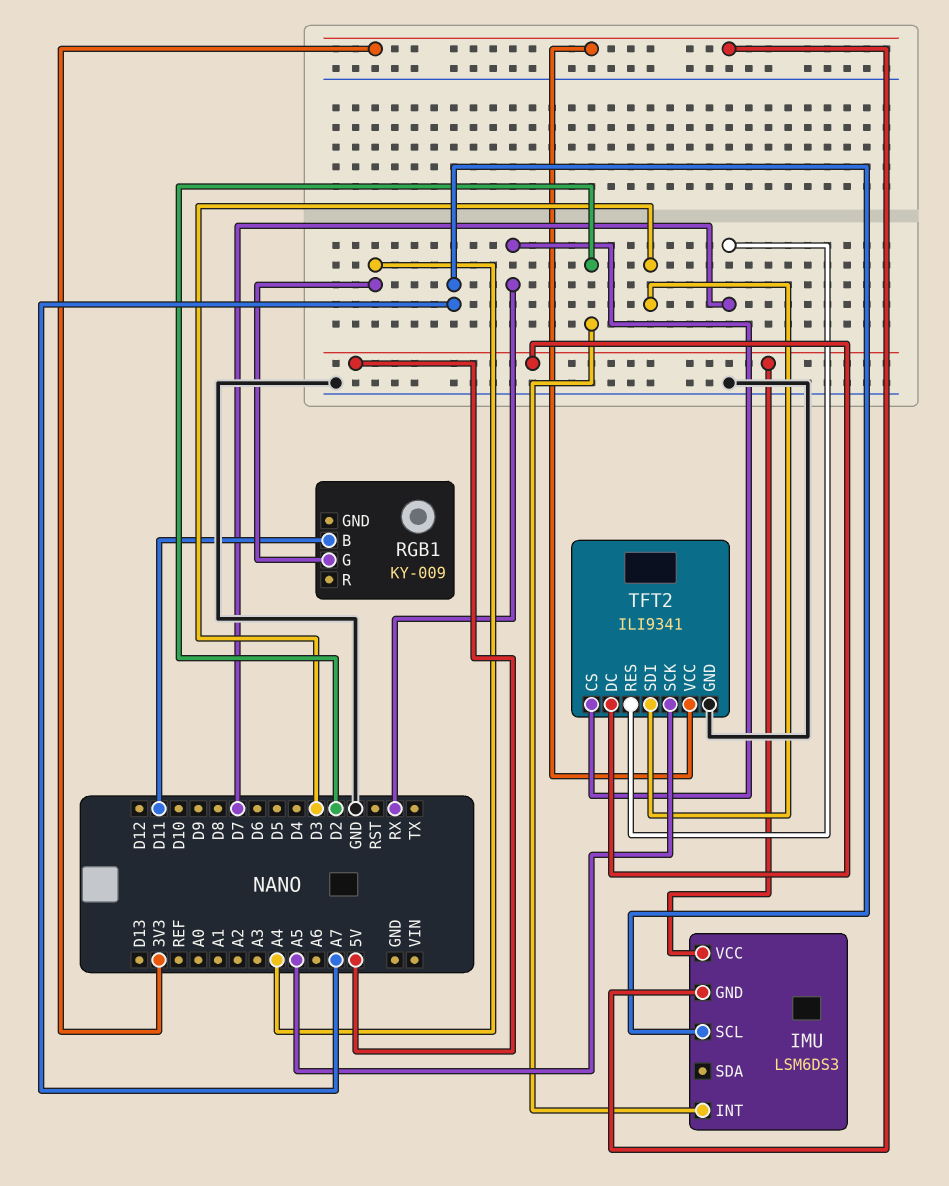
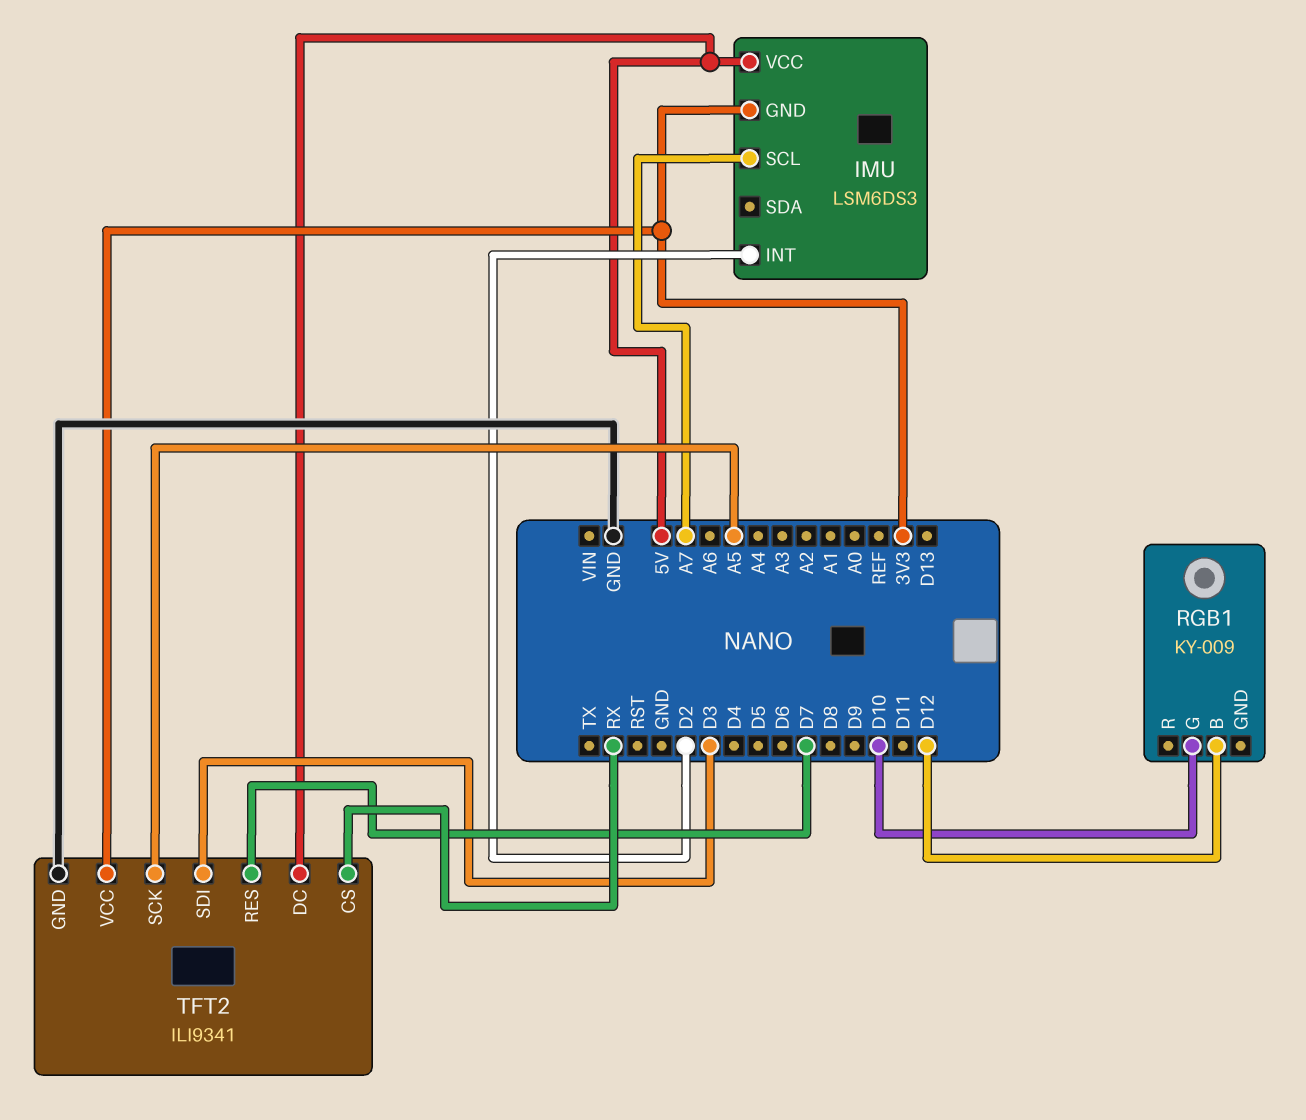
RGB1 pin B: D11 -> D12
RGB1 pin G: A4 -> D10

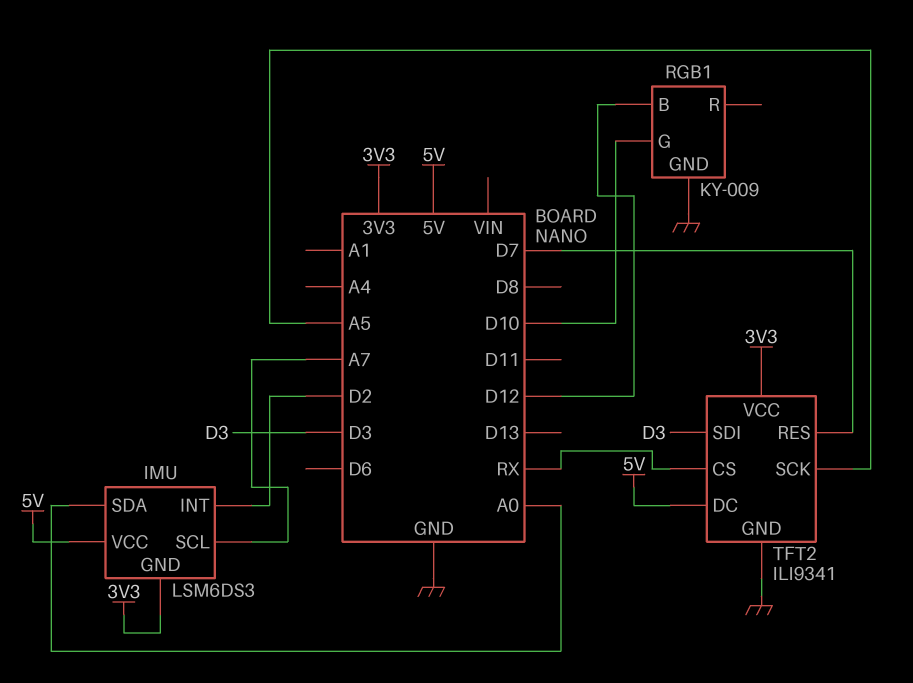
IMU pin SDA: none -> A0
RGB1 pin GND: none -> GND

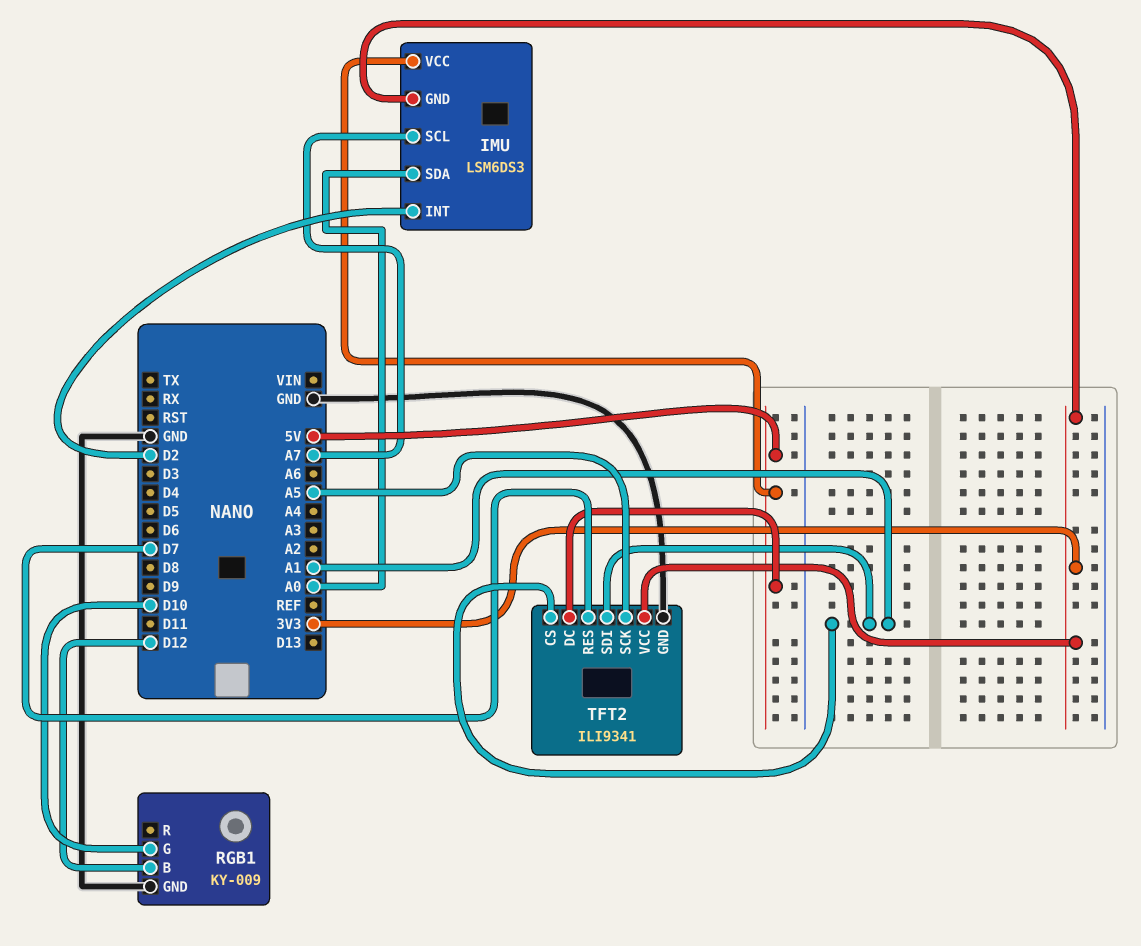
TFT2 pin CS: RX -> A1
TFT2 pin SDI: D3 -> A1

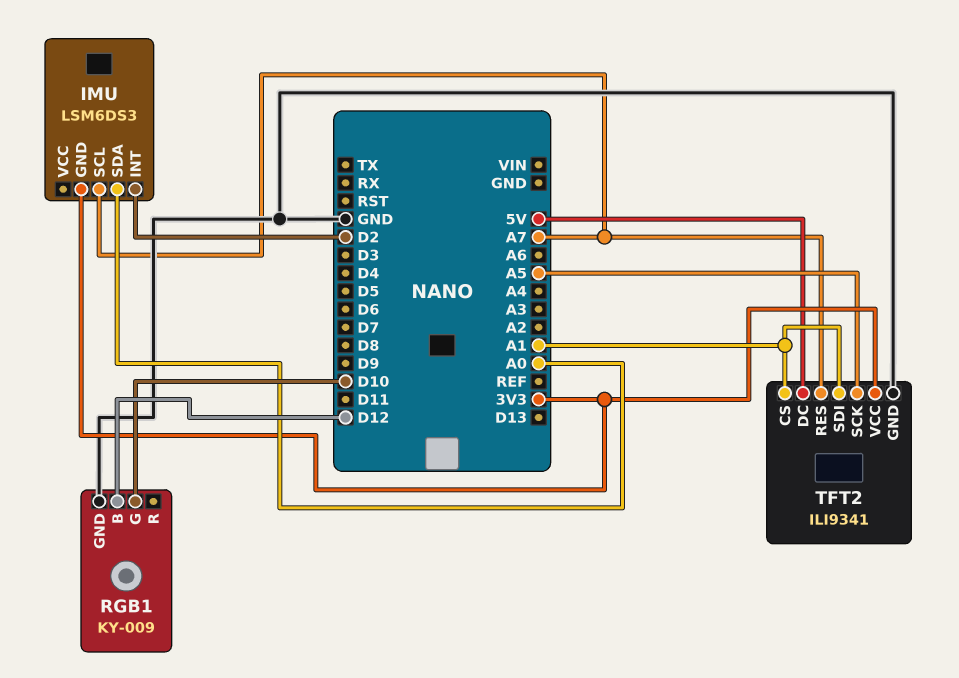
IMU pin VCC: 5V -> none
TFT2 pin RES: D7 -> A7

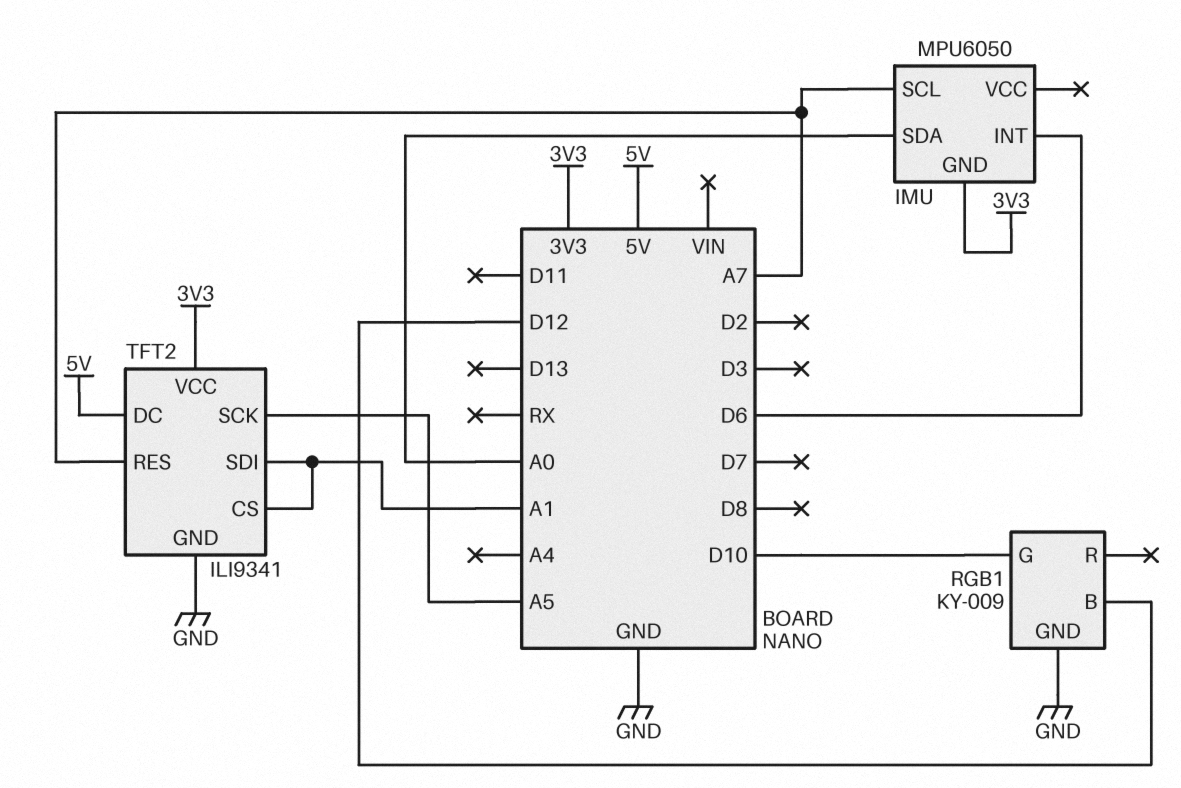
IMU: LSM6DS3 -> MPU6050
IMU pin INT: D2 -> D6

